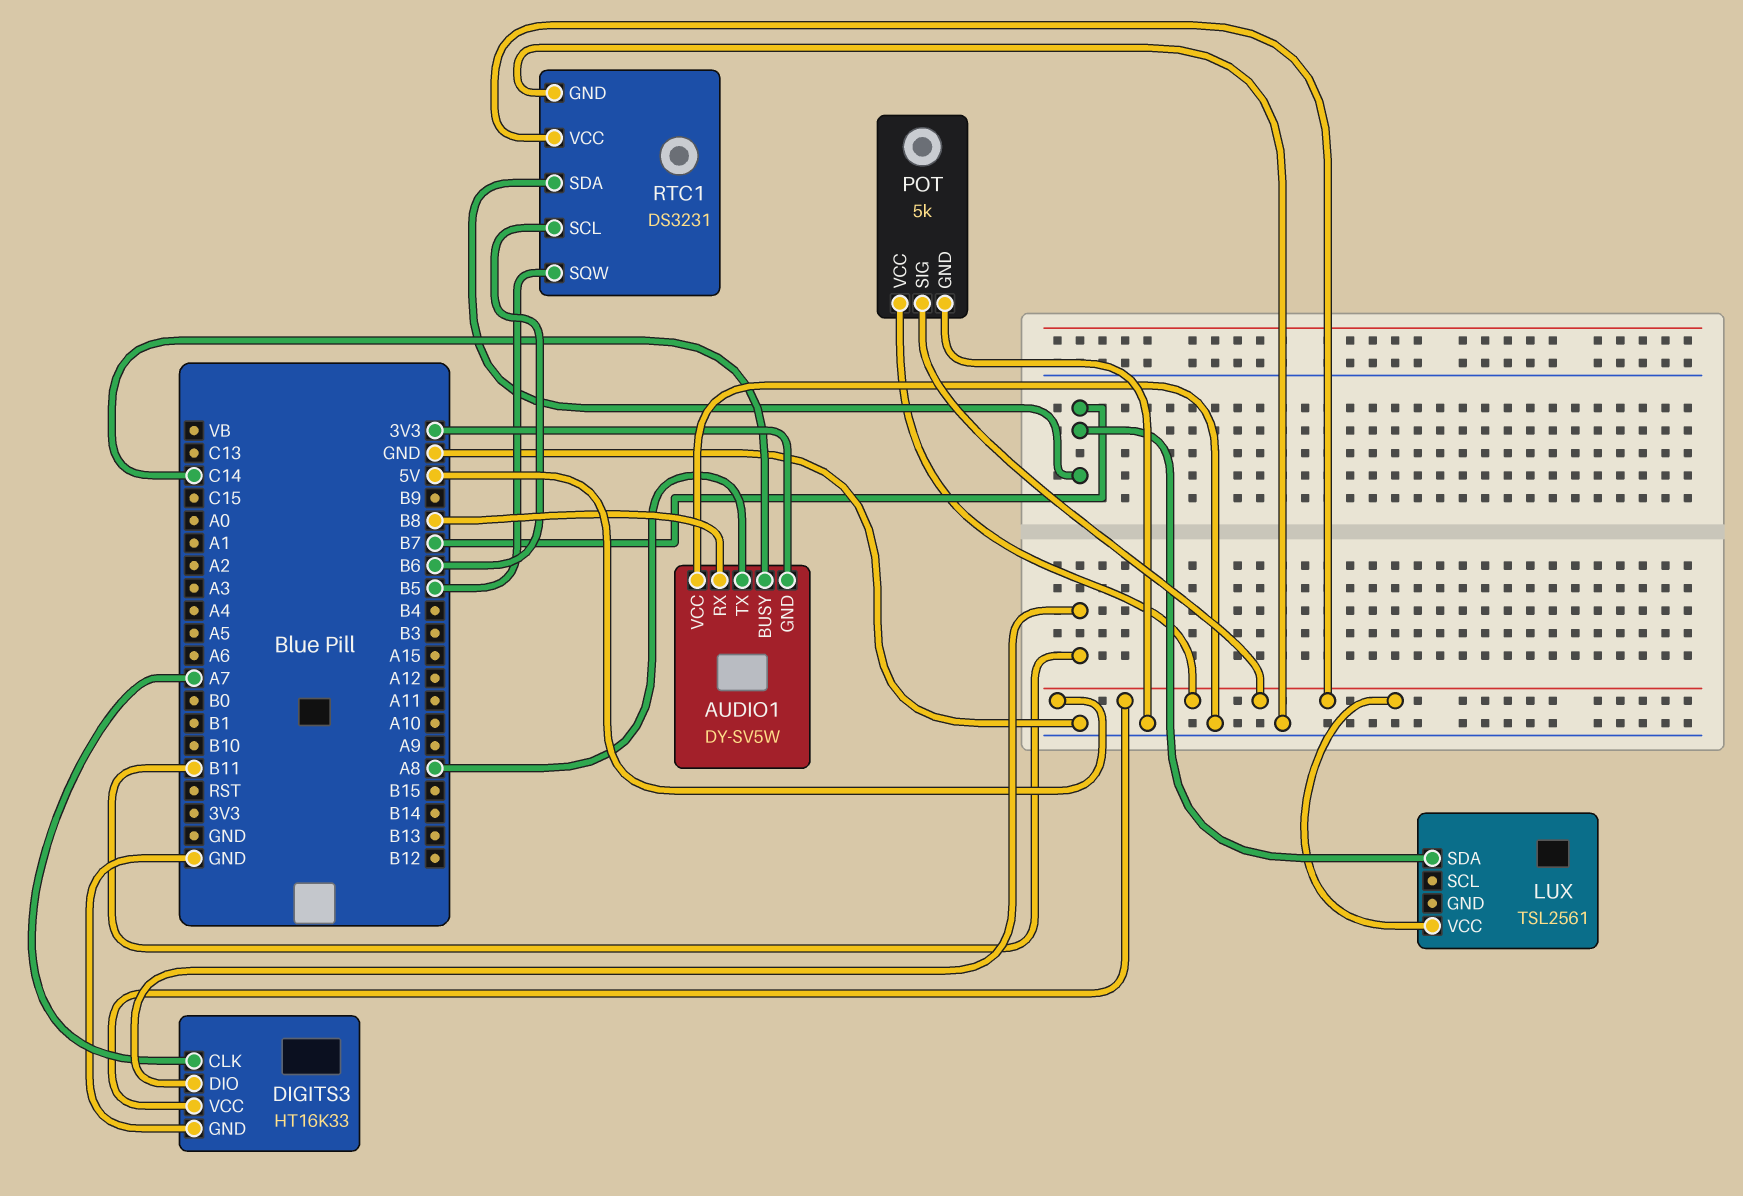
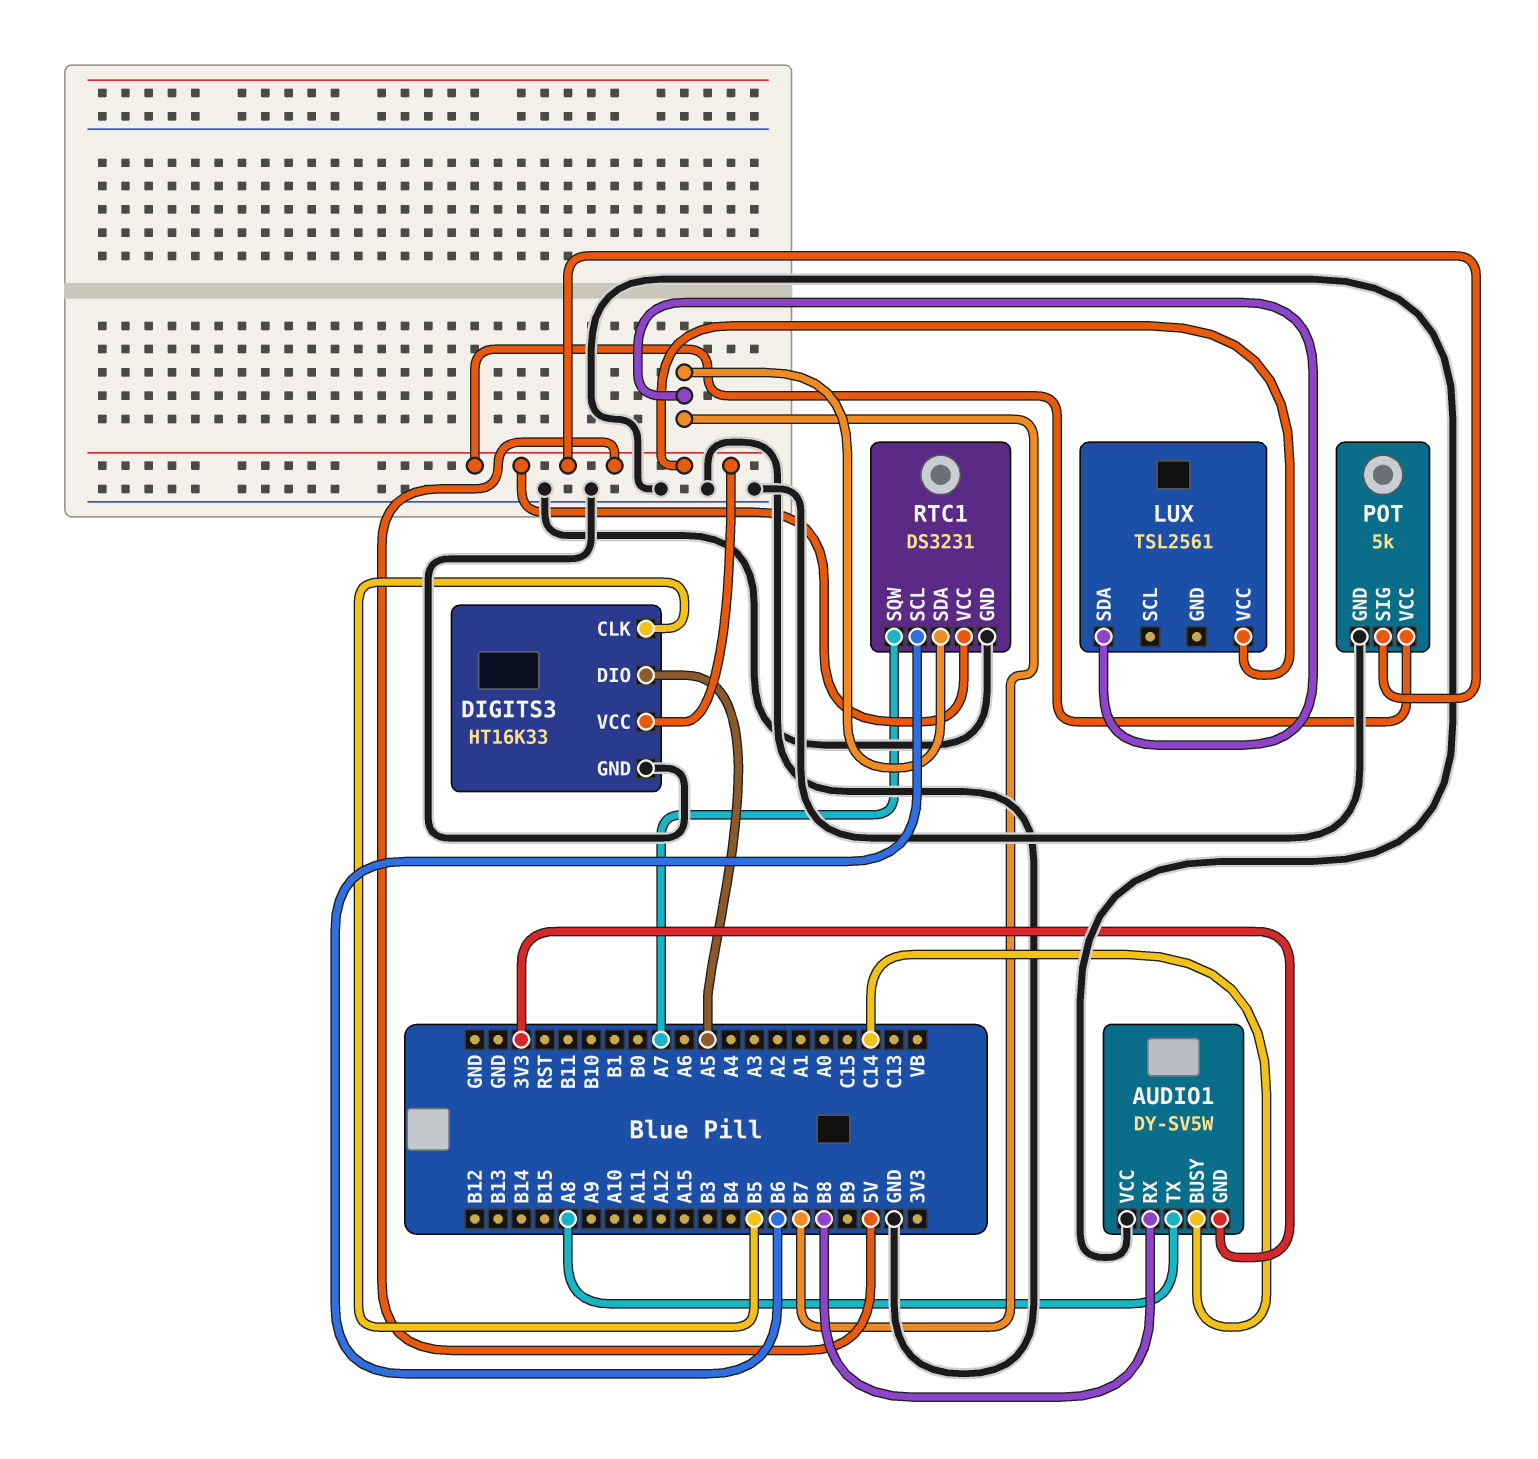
DIGITS3 pin CLK: A7 -> B5
DIGITS3 pin DIO: B11 -> A5
RTC1 pin SQW: B5 -> A7

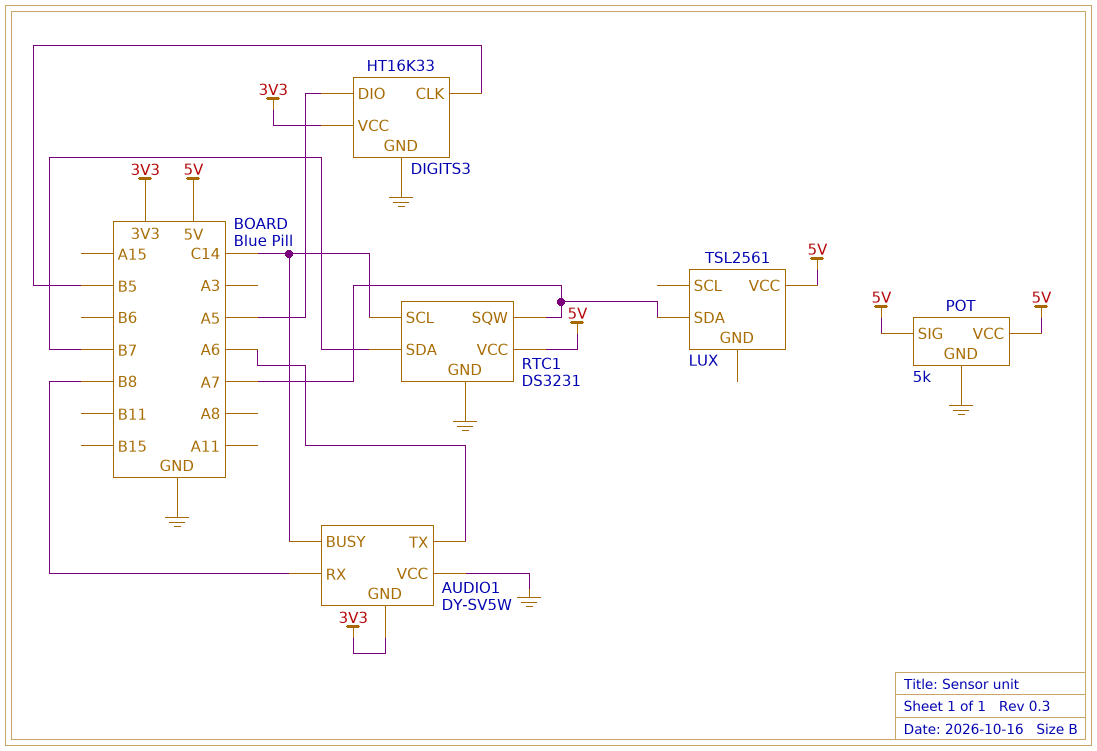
AUDIO1 pin TX: A8 -> A6
DIGITS3 pin VCC: 5V -> 3V3
LUX pin SDA: B7 -> A7
RTC1 pin SCL: B6 -> C14

